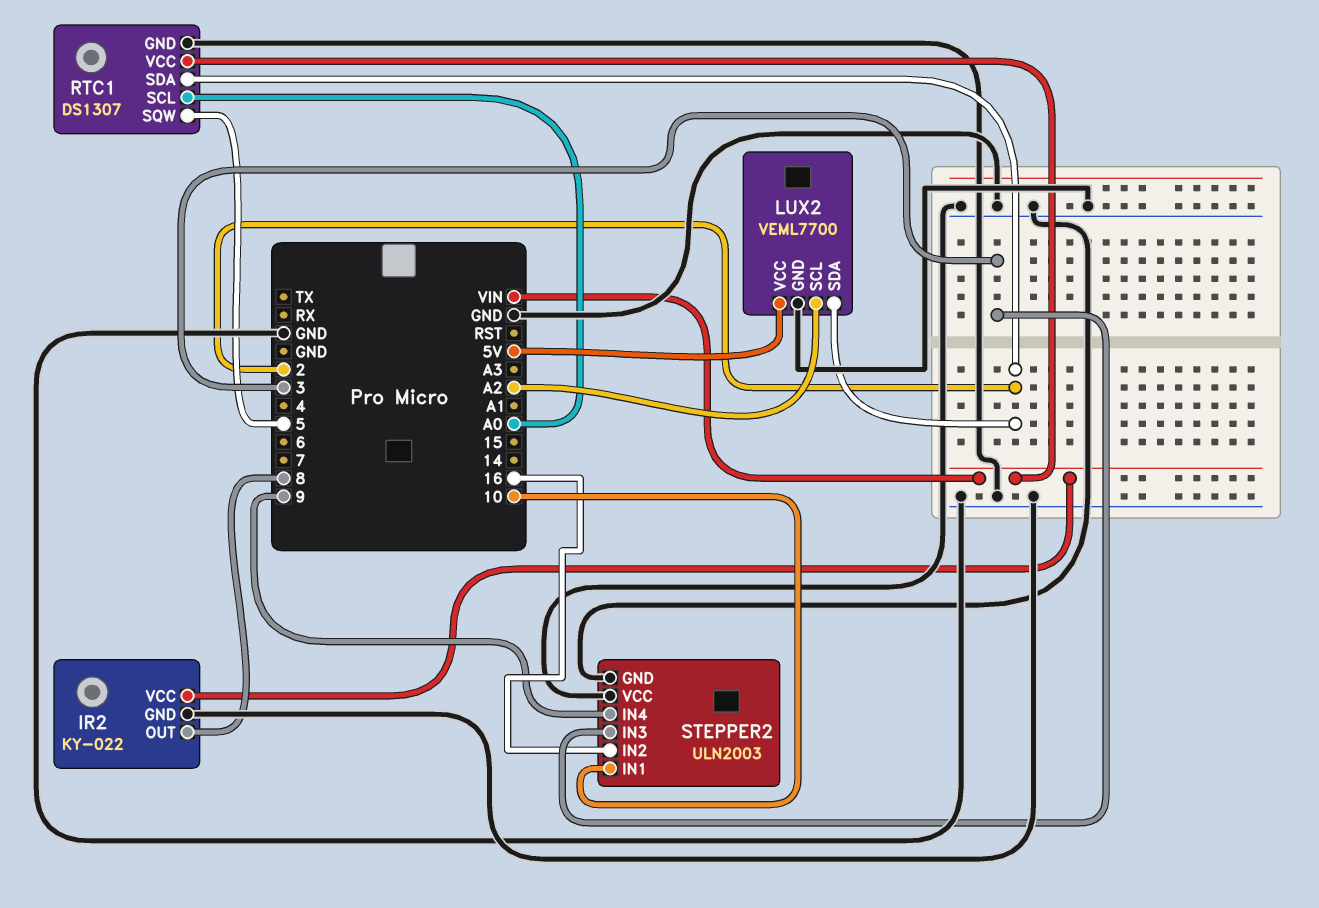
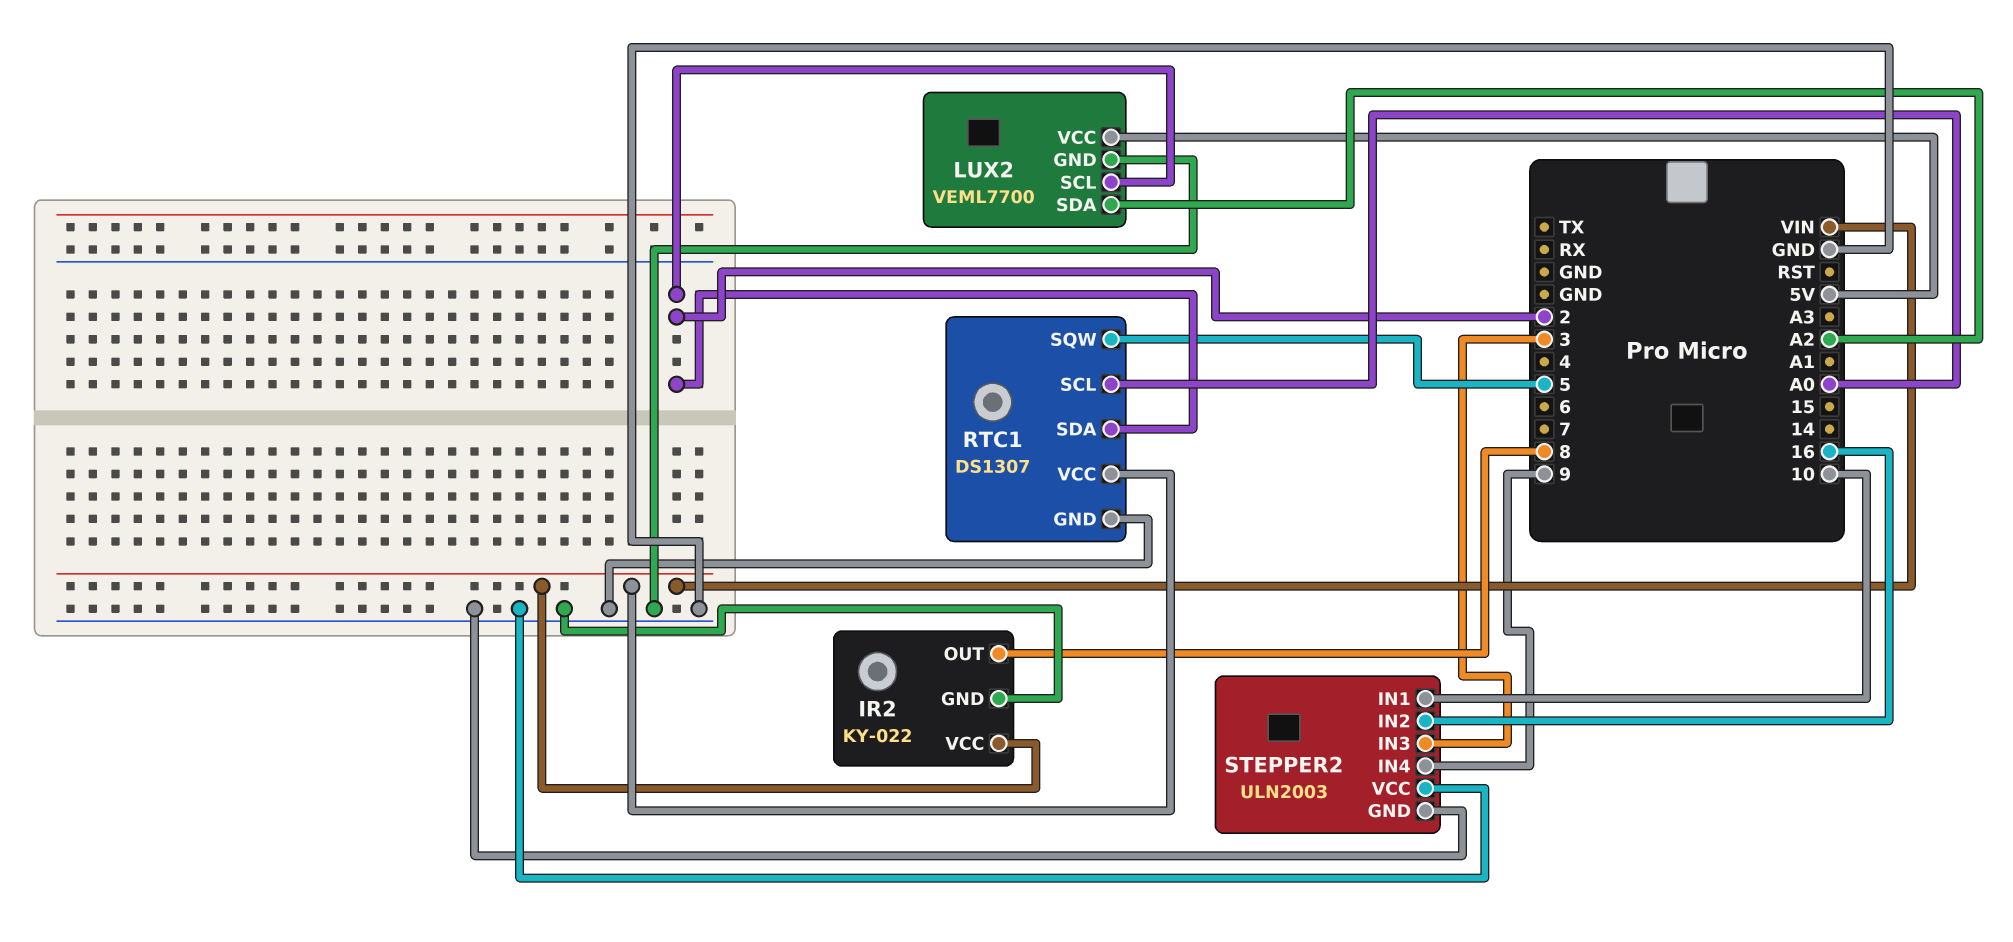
LUX2 pin SCL: A2 -> 2
LUX2 pin SDA: 2 -> A2

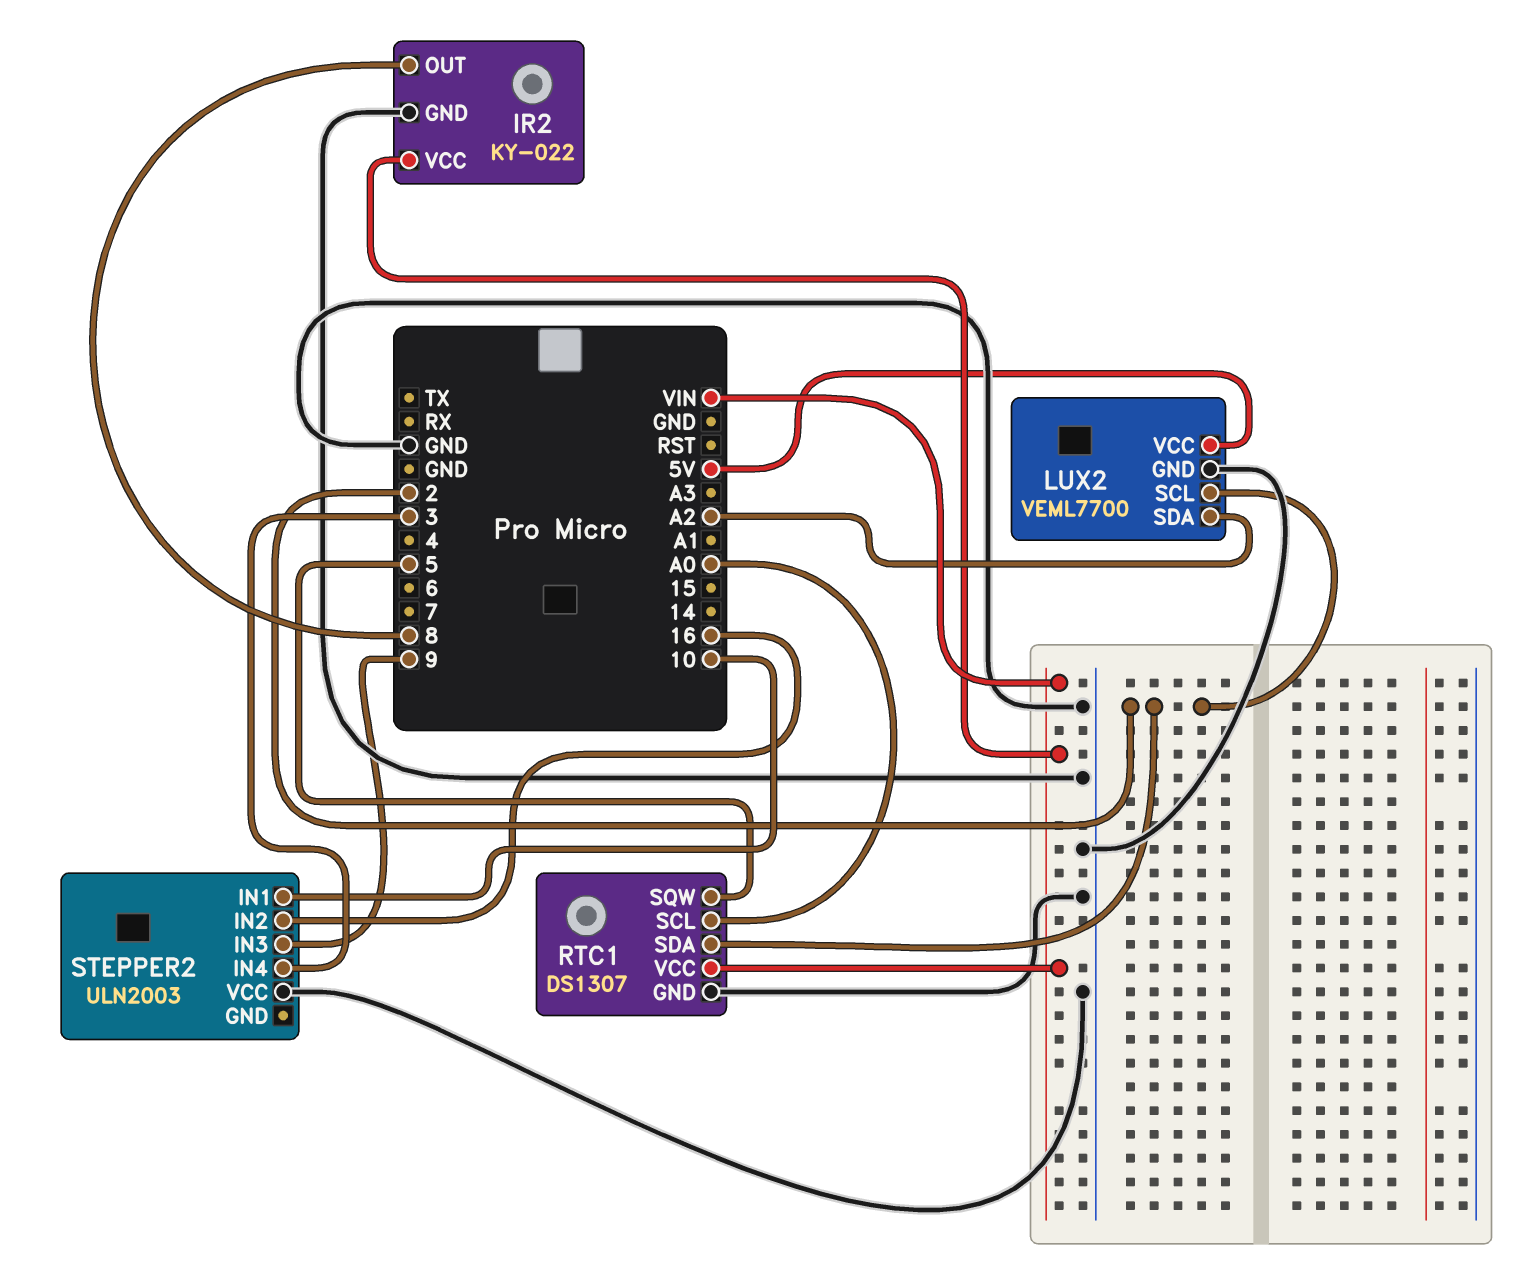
STEPPER2 pin GND: GND -> none
STEPPER2 pin IN3: 3 -> 9
STEPPER2 pin IN4: 9 -> 3

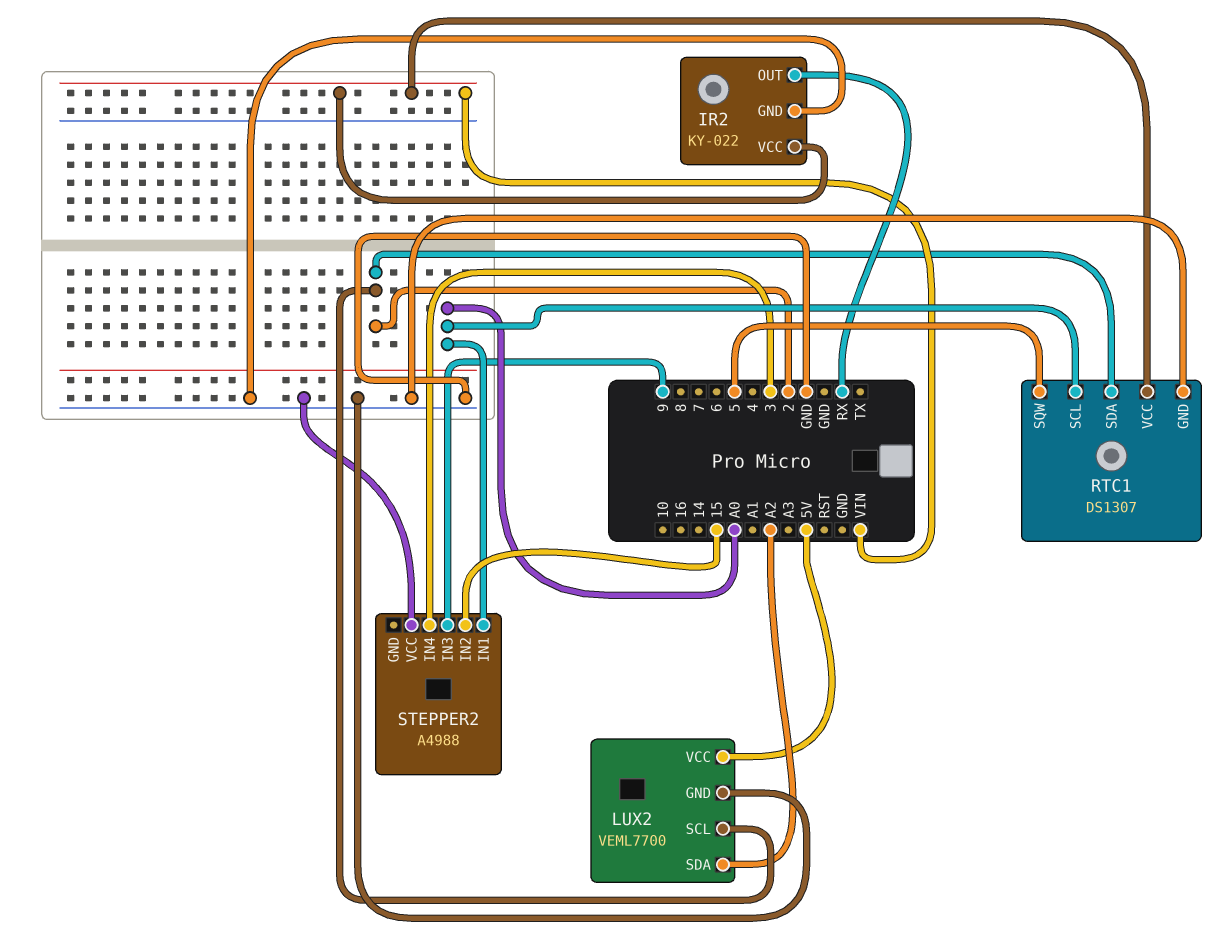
IR2 pin OUT: 8 -> RX
STEPPER2: ULN2003 -> A4988
STEPPER2 pin IN1: 10 -> A0
STEPPER2 pin IN2: 16 -> 15

